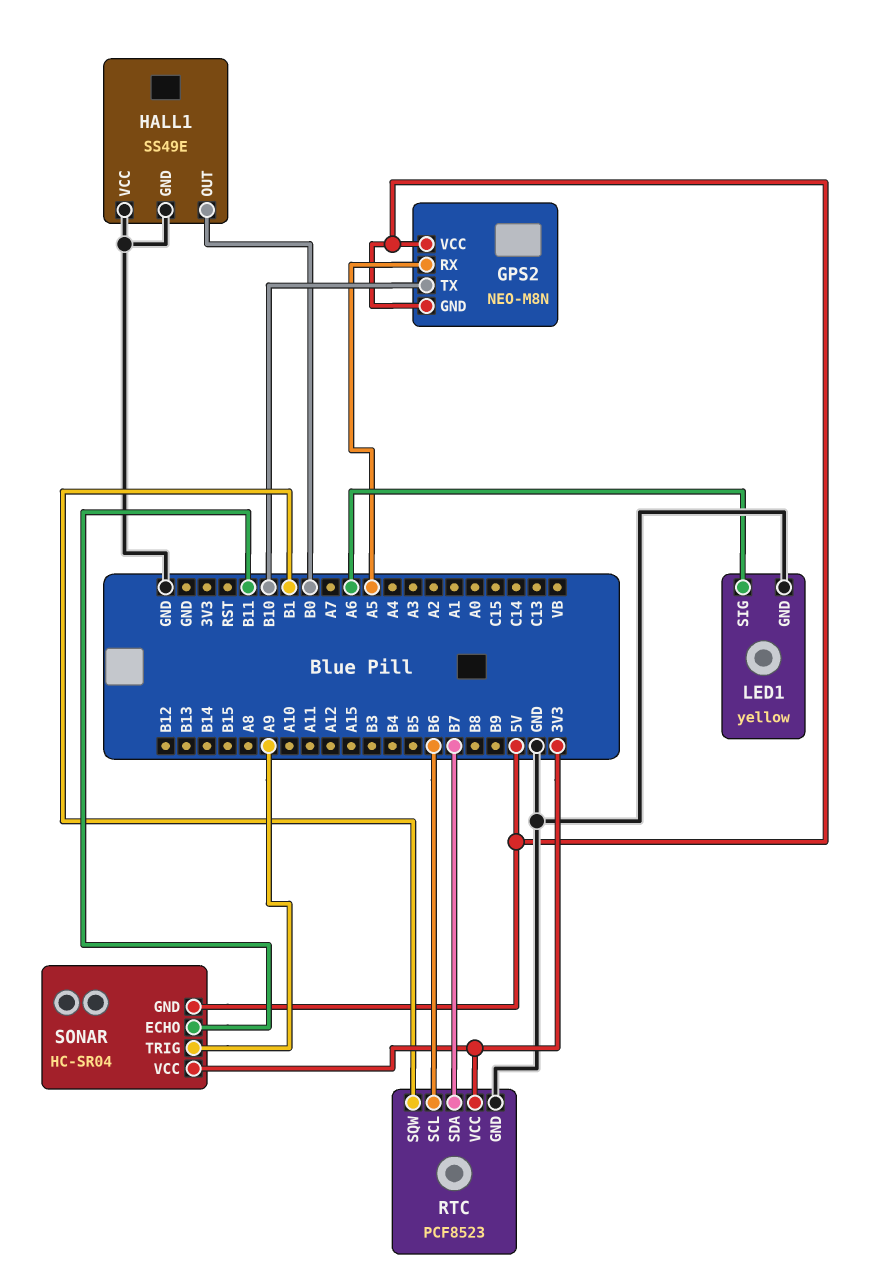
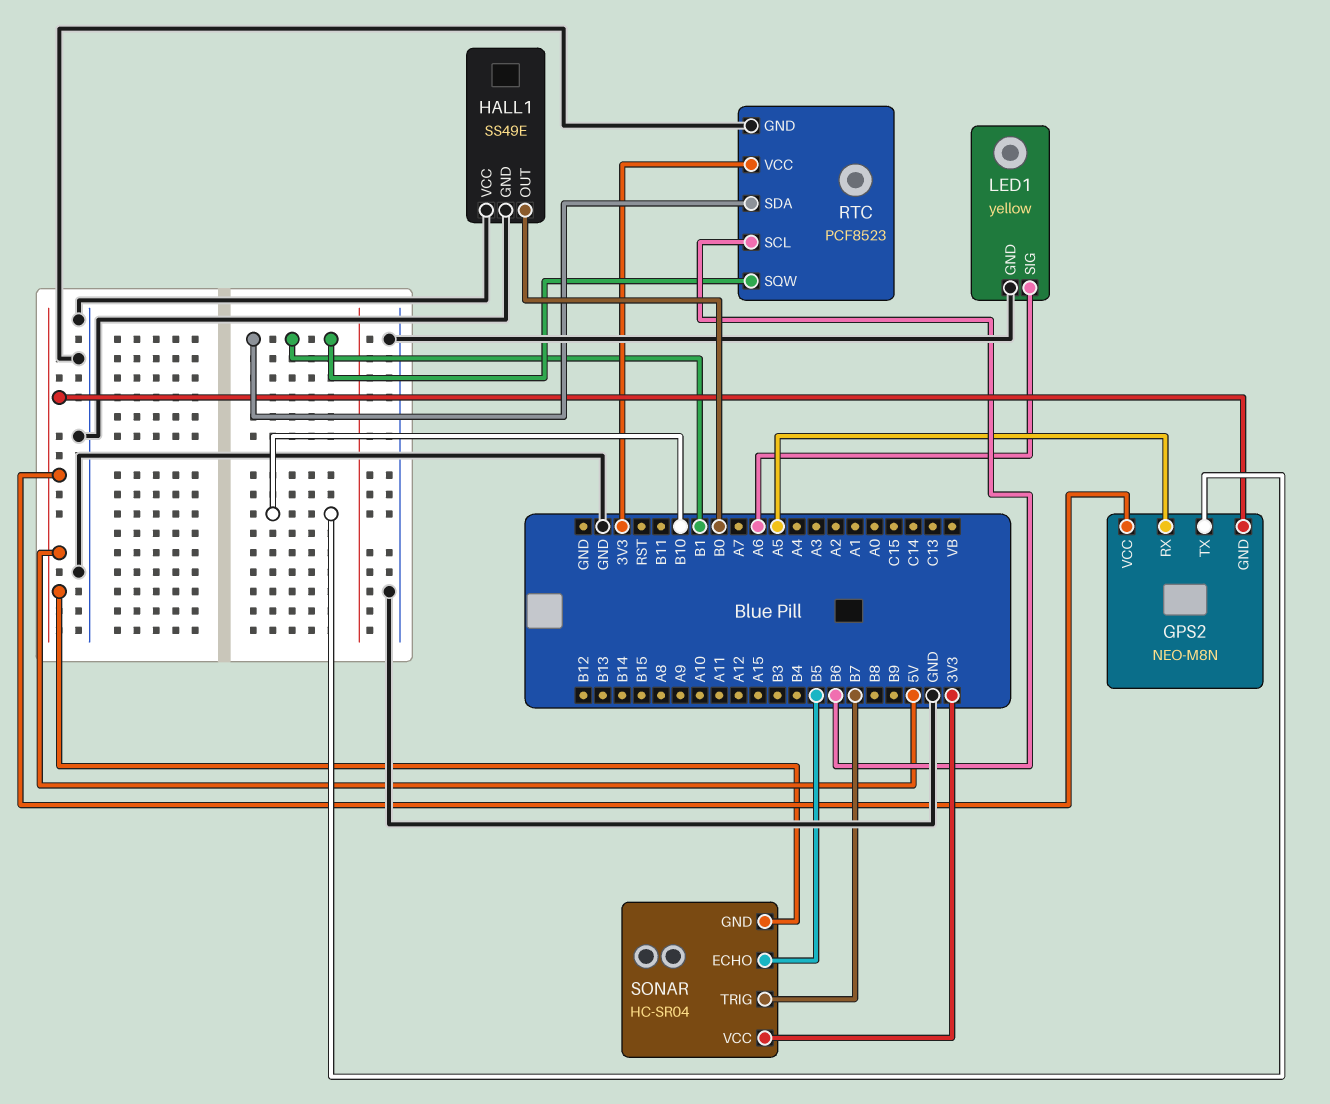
RTC pin SDA: B7 -> B1
SONAR pin ECHO: B11 -> B5
SONAR pin TRIG: A9 -> B7

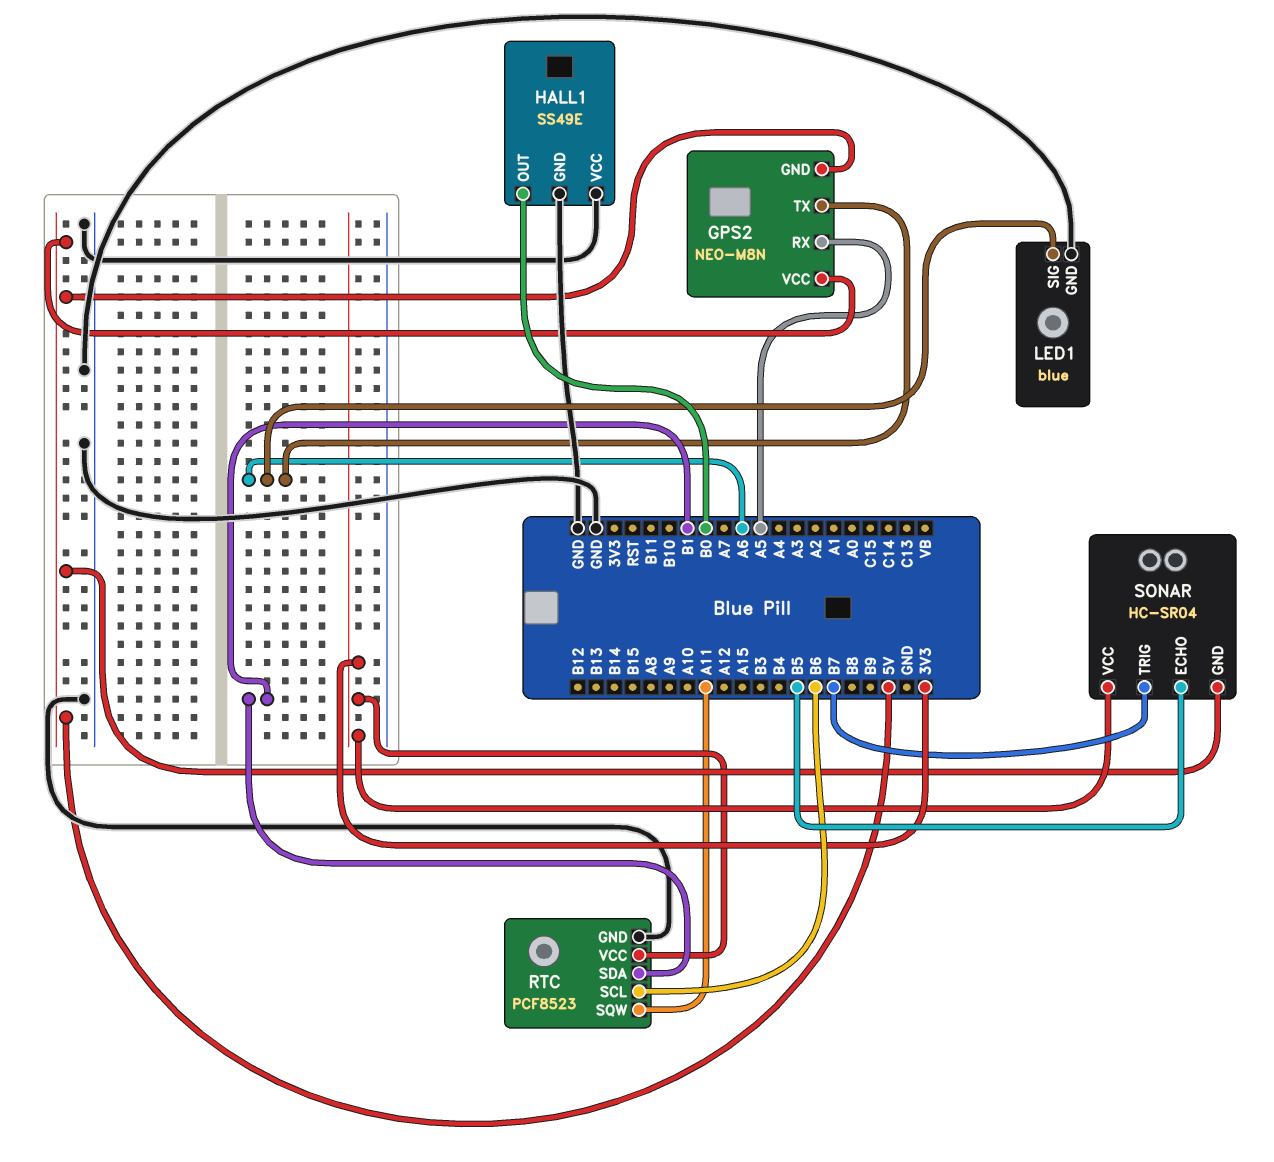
GPS2 pin TX: B10 -> A6
LED1: yellow -> blue
RTC pin SQW: B1 -> A11

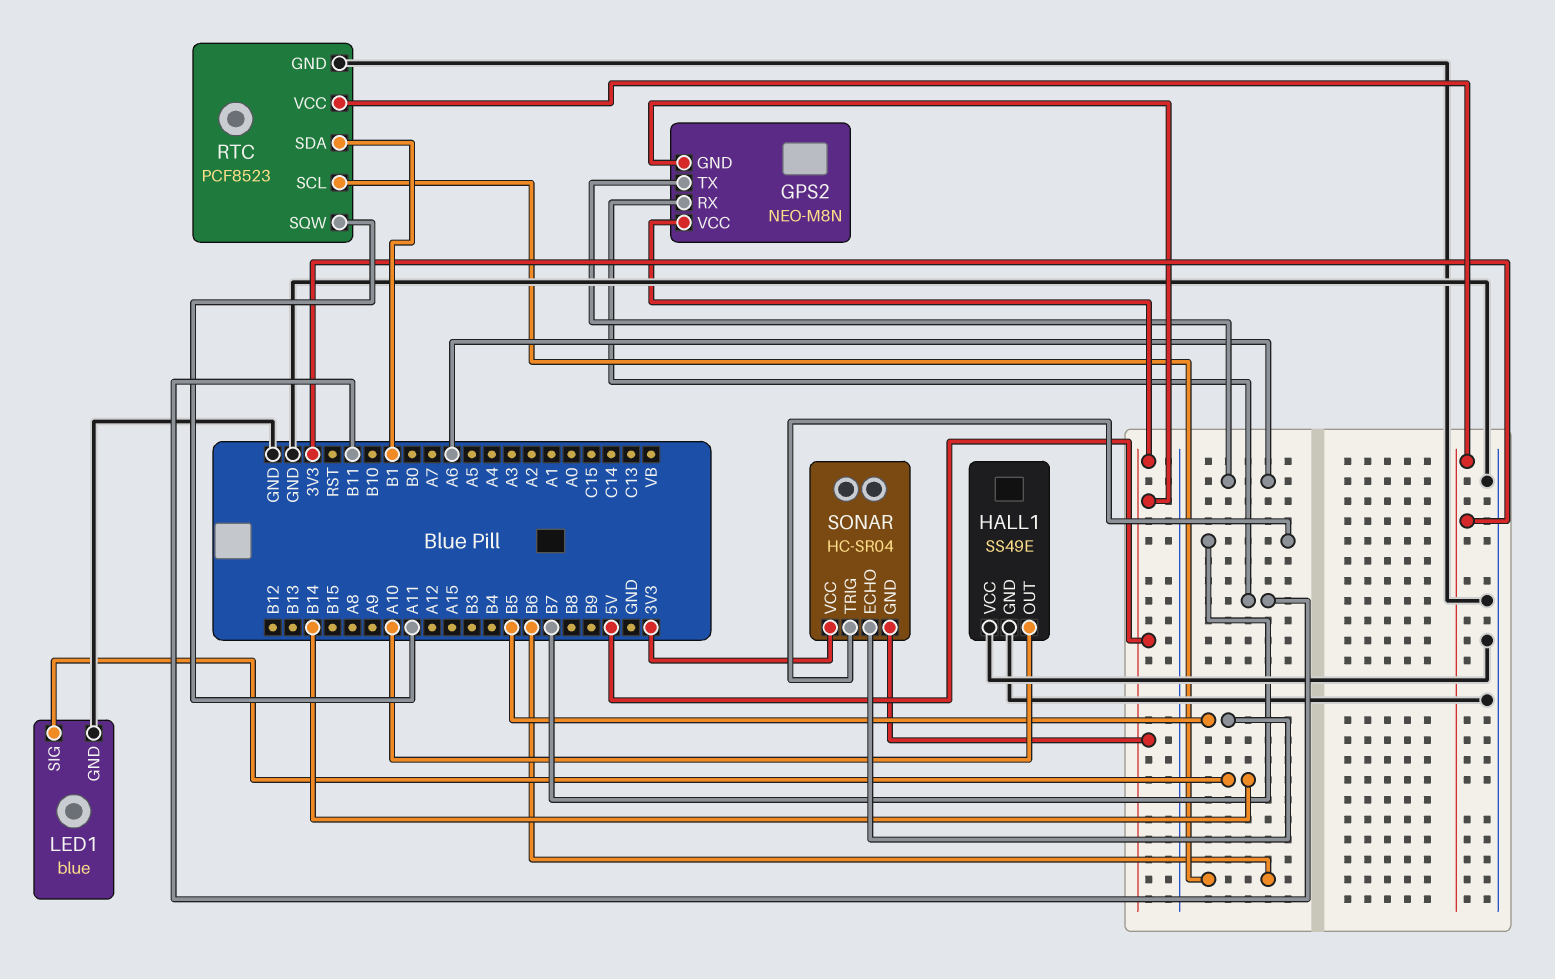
GPS2 pin RX: A5 -> B11
HALL1 pin OUT: B0 -> A10
LED1 pin SIG: A6 -> B14

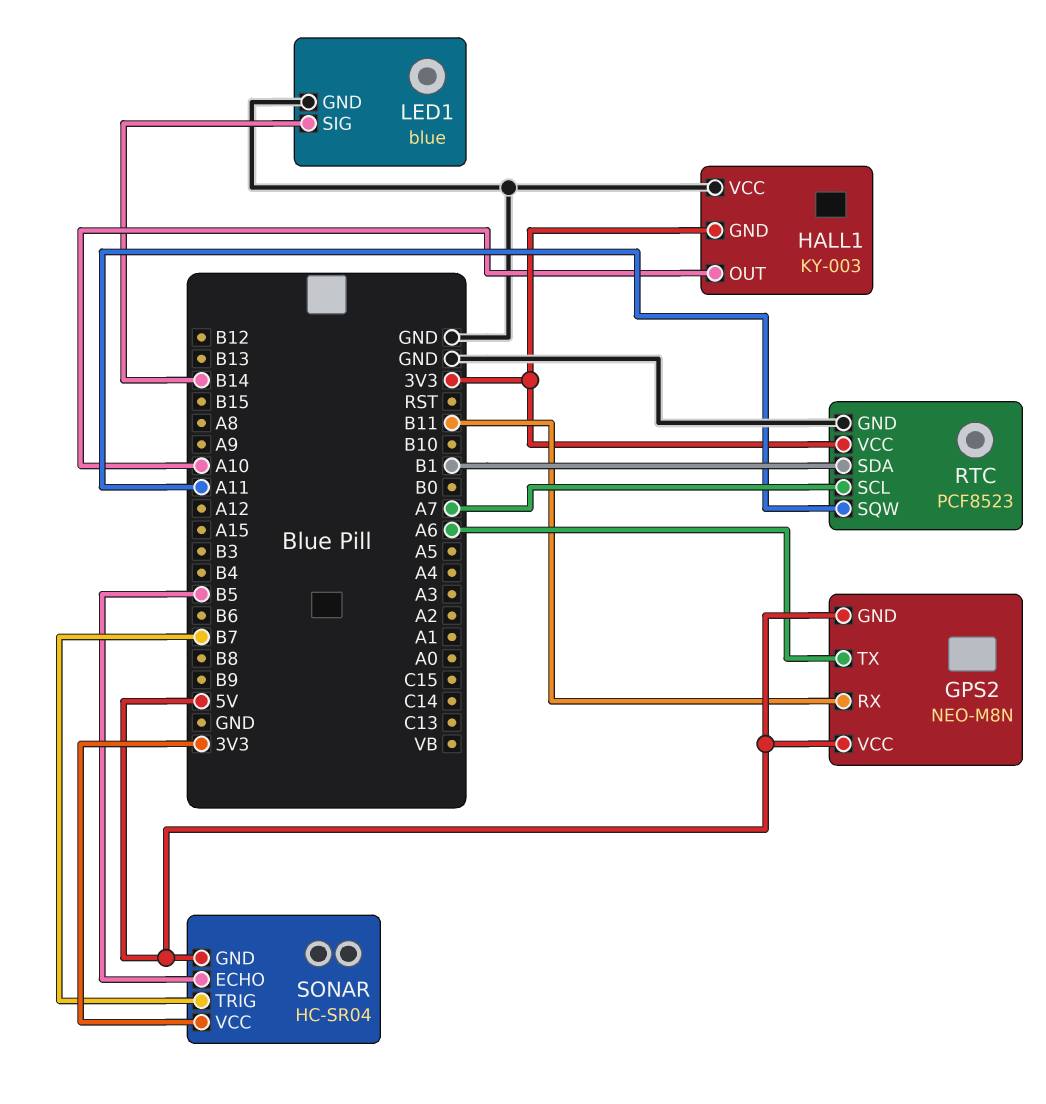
HALL1: SS49E -> KY-003
HALL1 pin GND: GND -> 3V3
RTC pin SCL: B6 -> A7

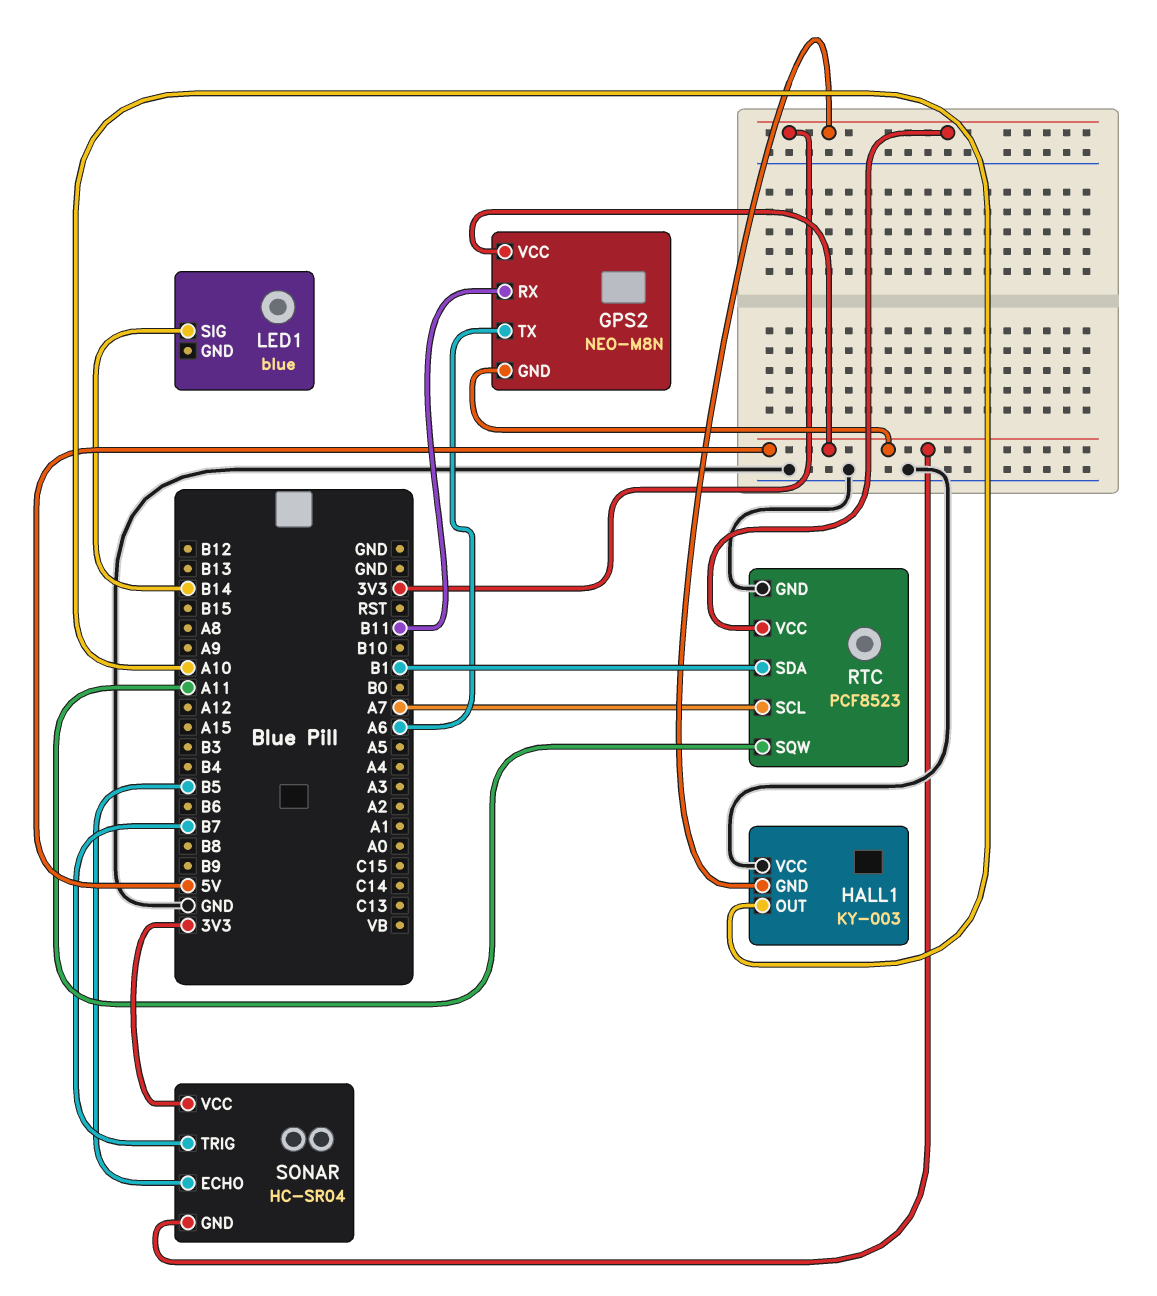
LED1 pin GND: GND -> none

